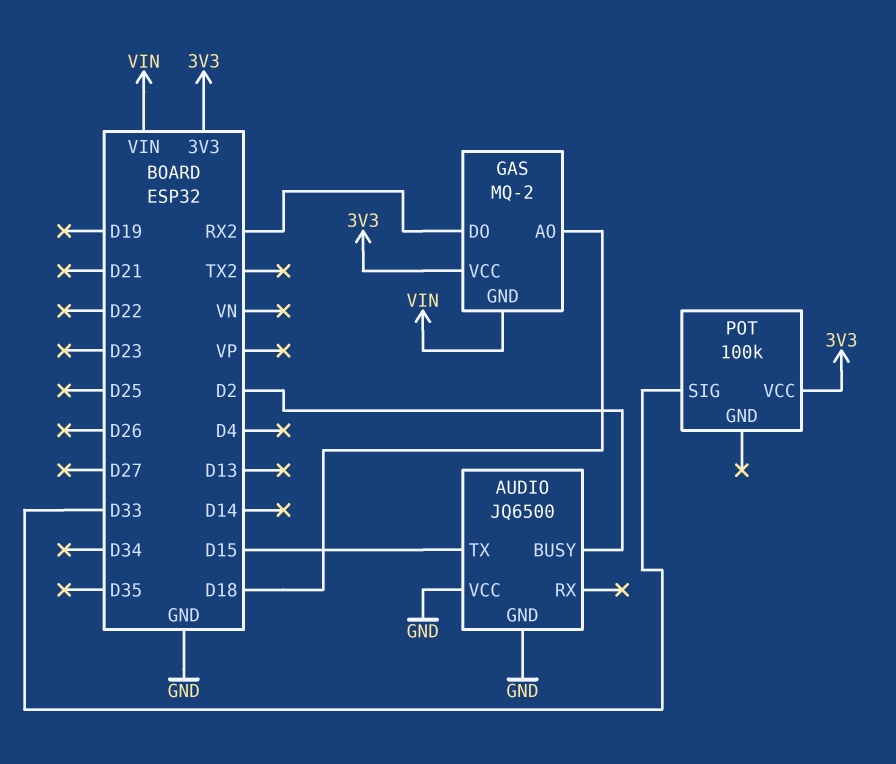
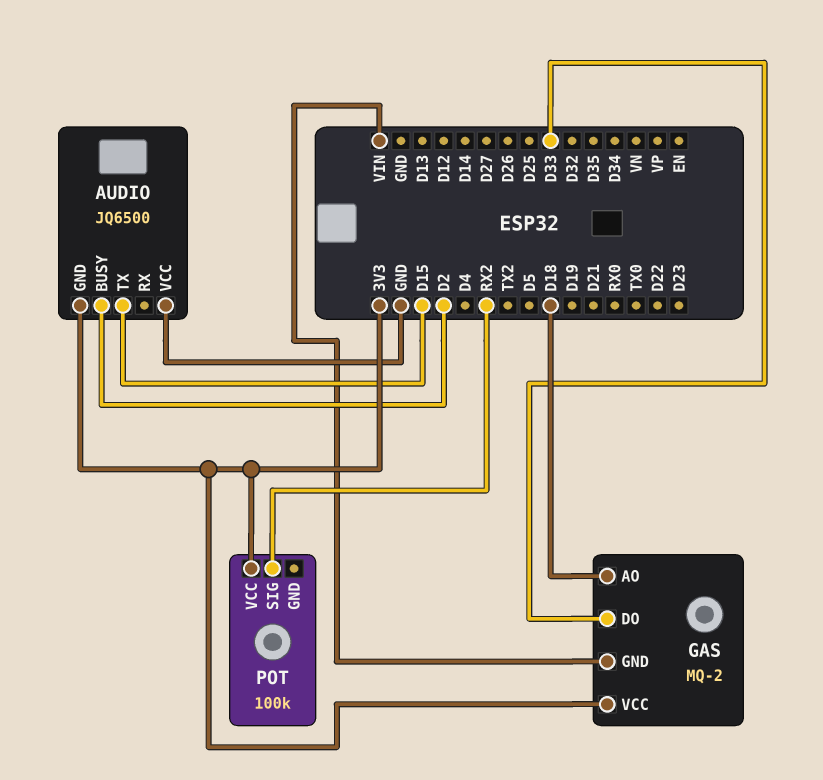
AUDIO pin GND: GND -> 3V3
GAS pin DO: RX2 -> D33
POT pin SIG: D33 -> RX2

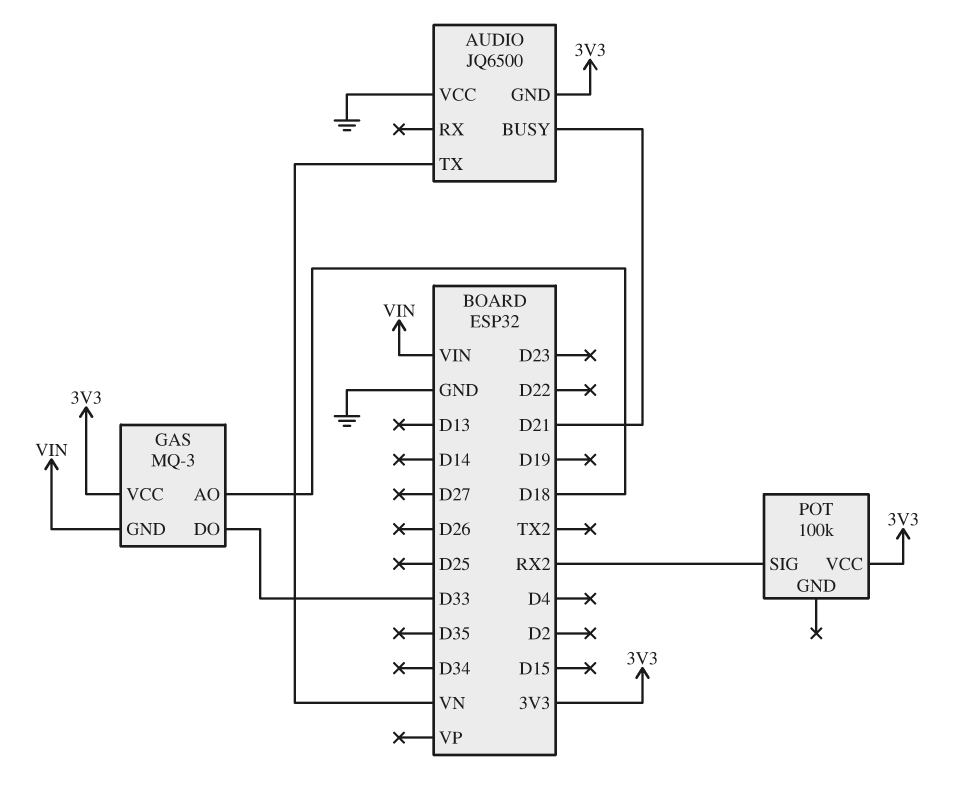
AUDIO pin BUSY: D2 -> D21
AUDIO pin TX: D15 -> VN
GAS: MQ-2 -> MQ-3

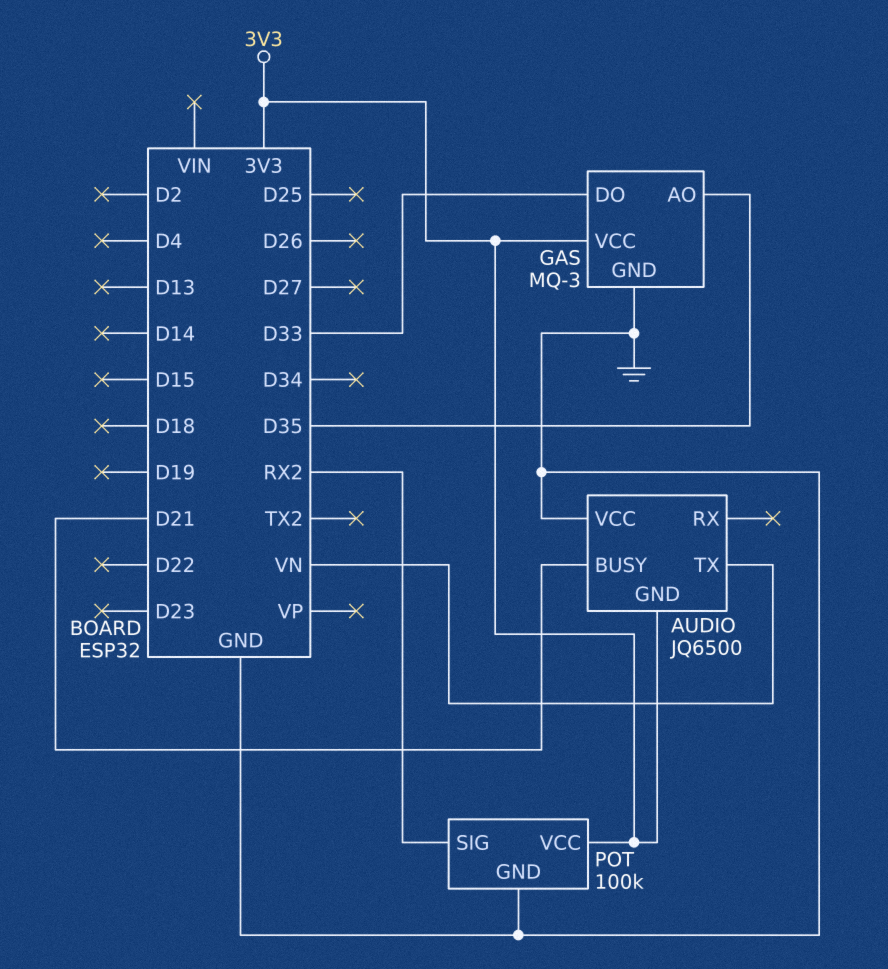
GAS pin AO: D18 -> D35
GAS pin GND: VIN -> GND
POT pin GND: none -> GND

